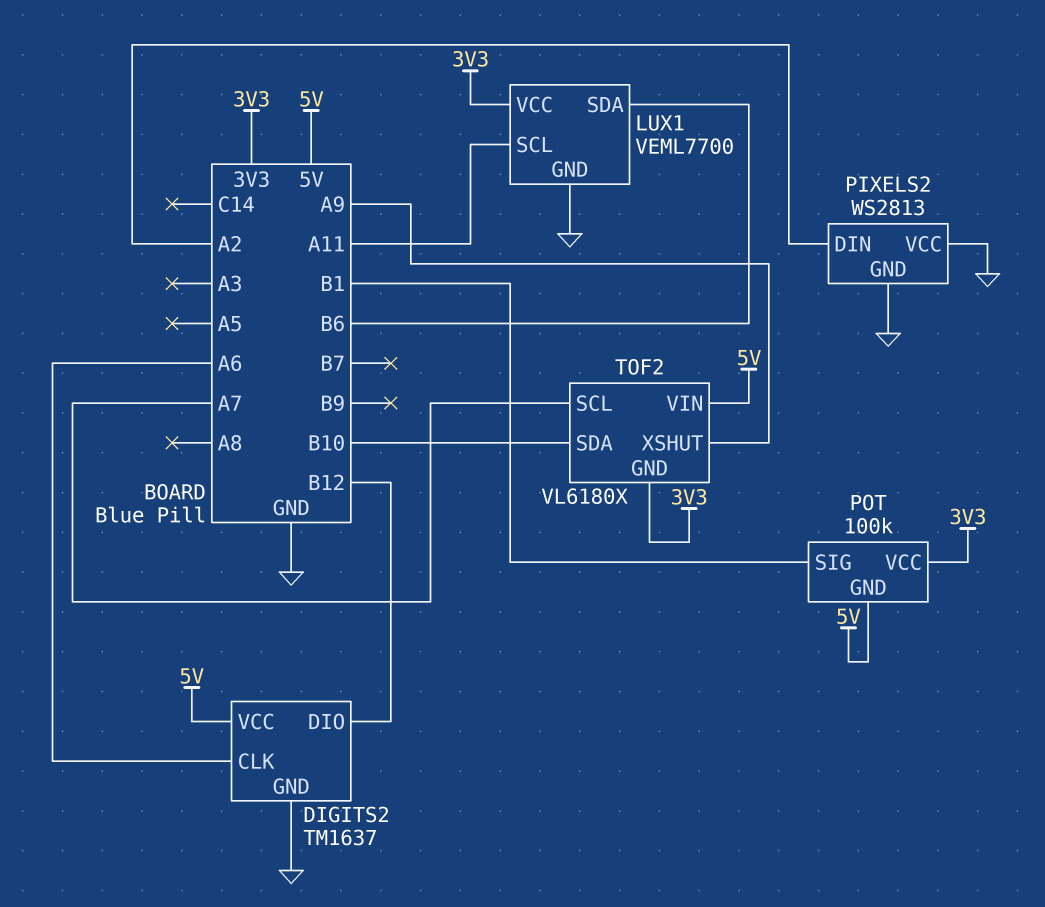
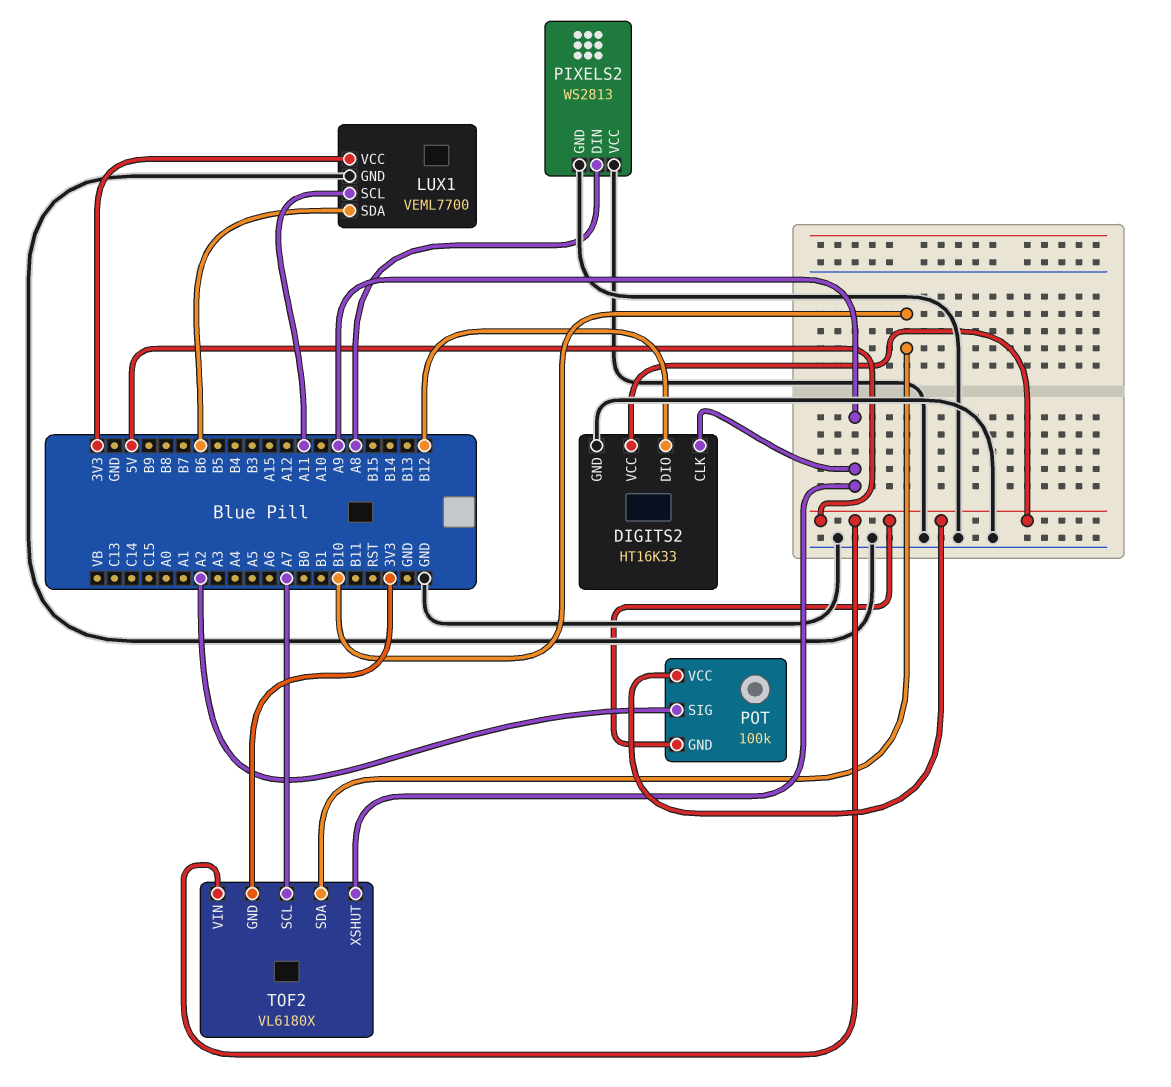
DIGITS2: TM1637 -> HT16K33
DIGITS2 pin CLK: A6 -> A9
PIXELS2 pin DIN: A2 -> A8
POT pin SIG: B1 -> A2
POT pin VCC: 3V3 -> 5V

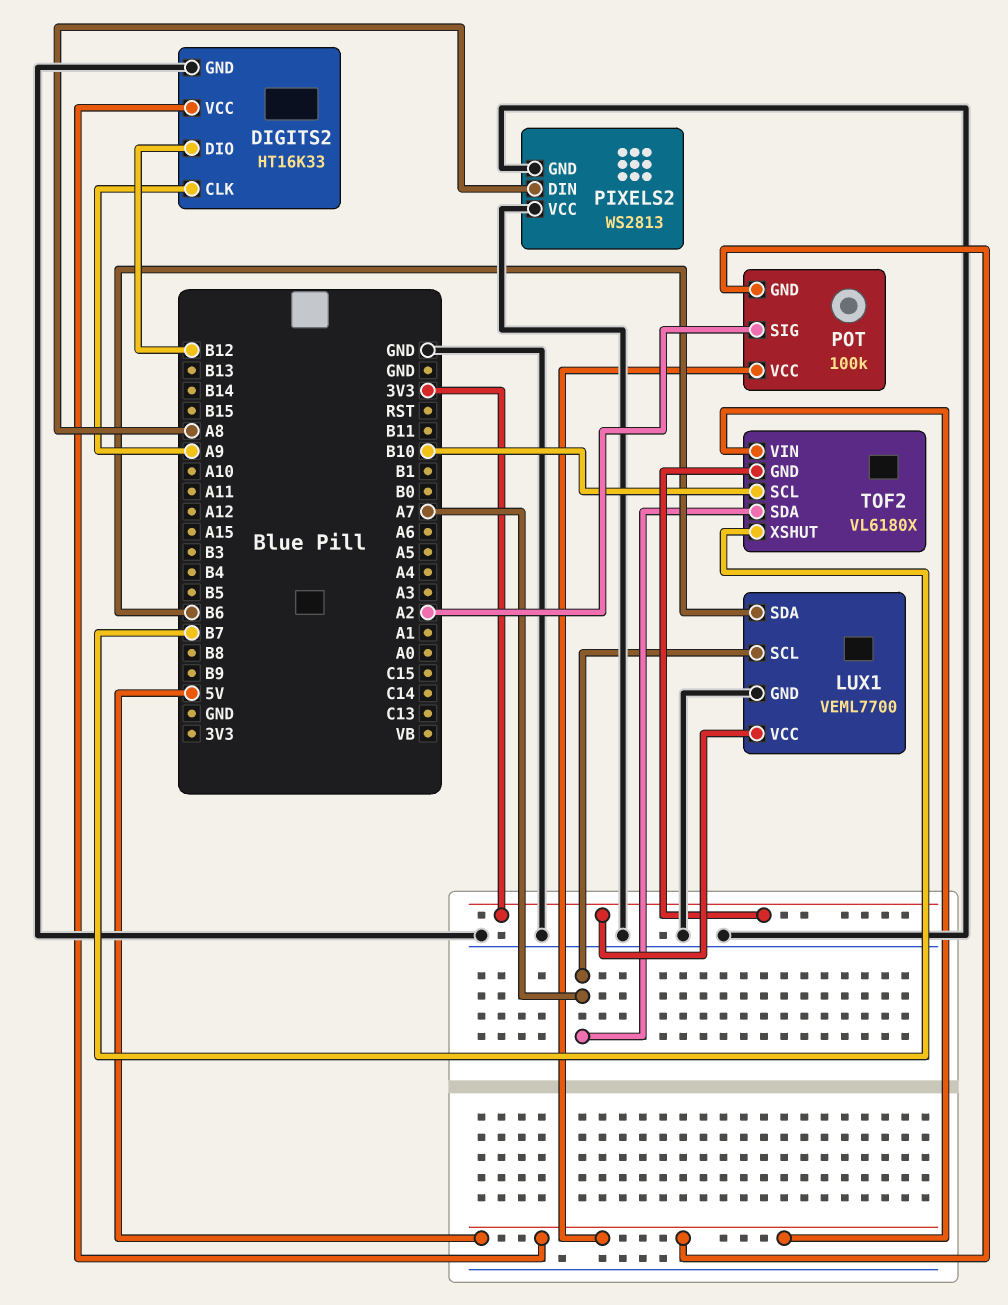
LUX1 pin SCL: A11 -> A7
TOF2 pin SCL: A7 -> B10
TOF2 pin SDA: B10 -> A7
TOF2 pin XSHUT: A9 -> B7

